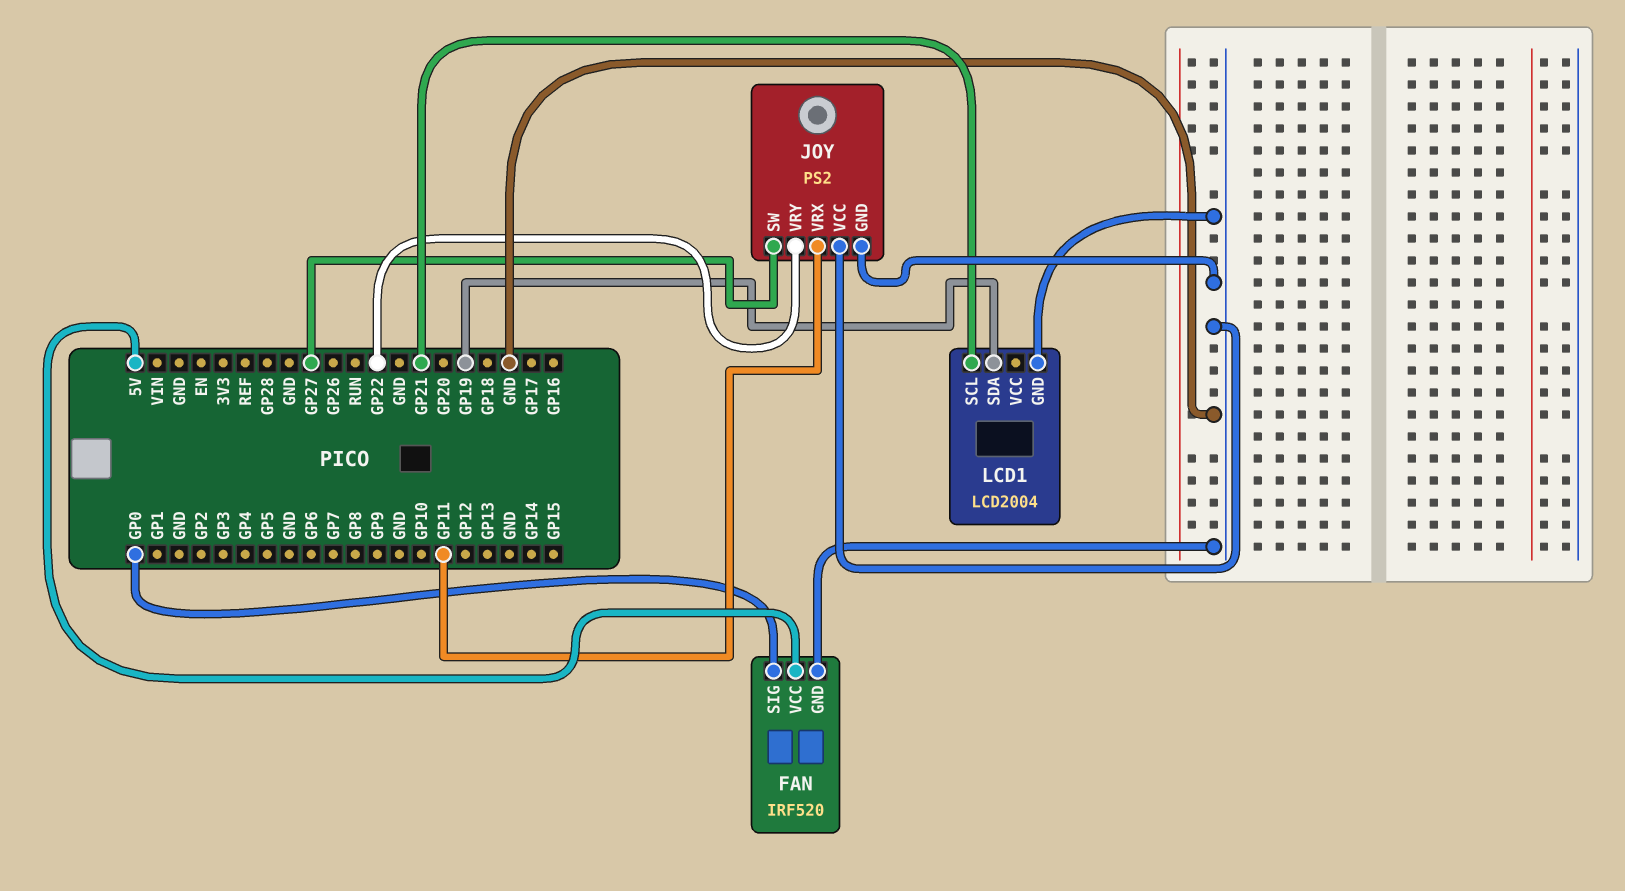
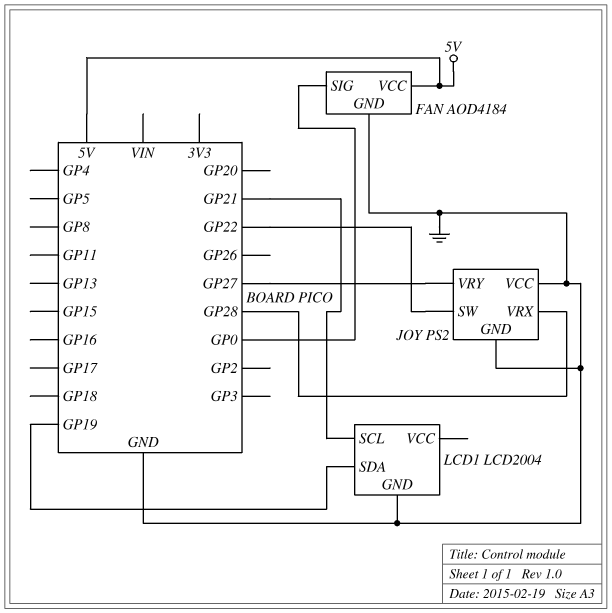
FAN: IRF520 -> AOD4184
JOY pin SW: GP27 -> GP22
JOY pin VRX: GP11 -> GP28
JOY pin VRY: GP22 -> GP27

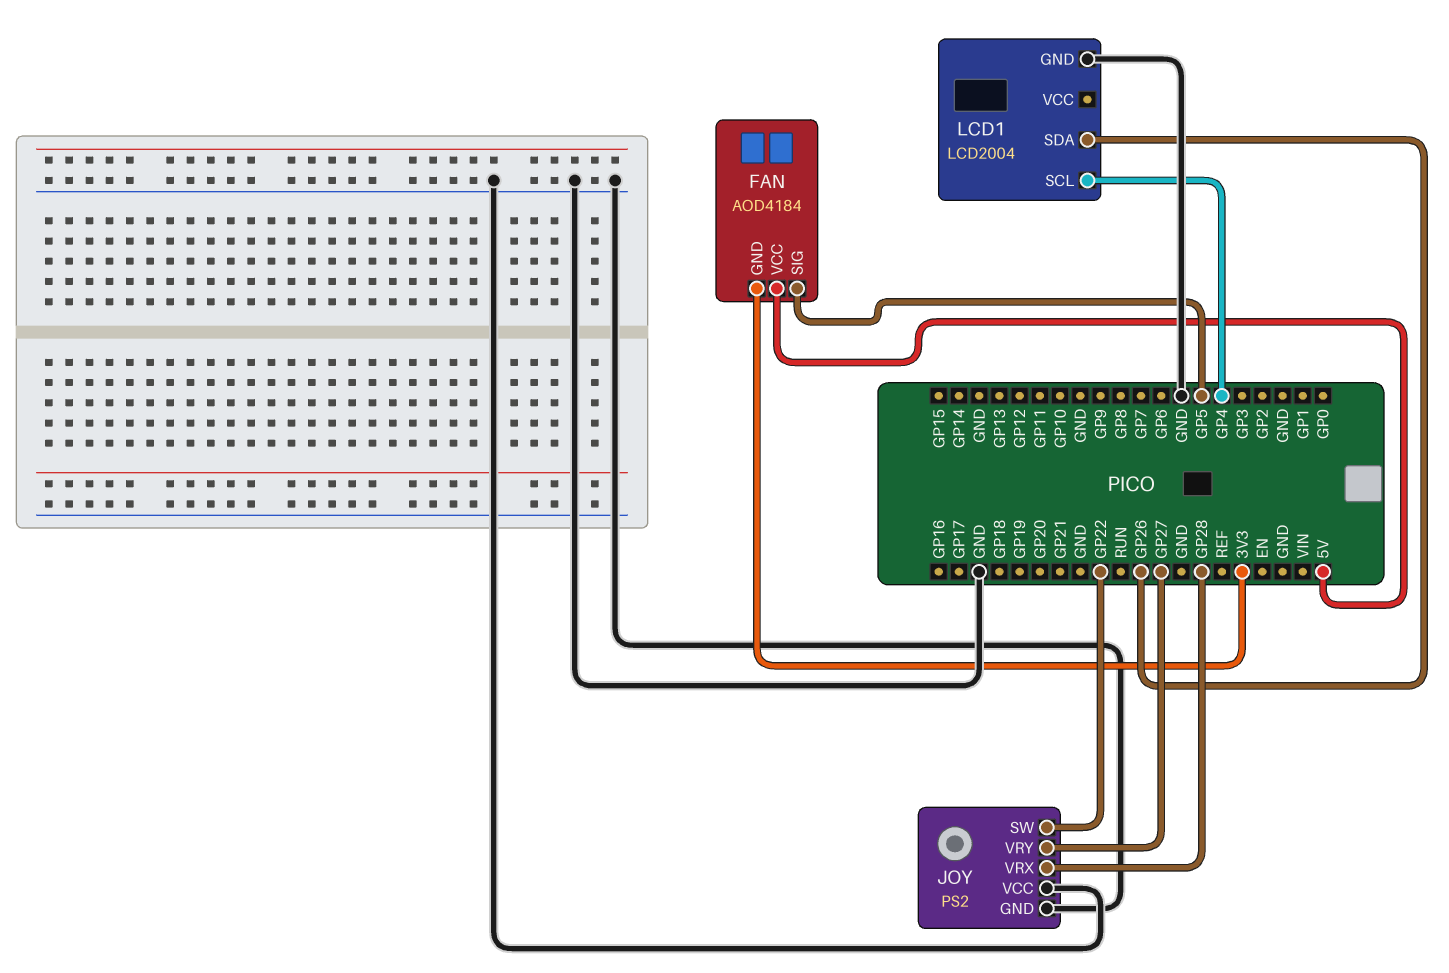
FAN pin GND: GND -> 3V3
FAN pin SIG: GP0 -> GP5
LCD1 pin SCL: GP21 -> GP4
LCD1 pin SDA: GP19 -> GP26

